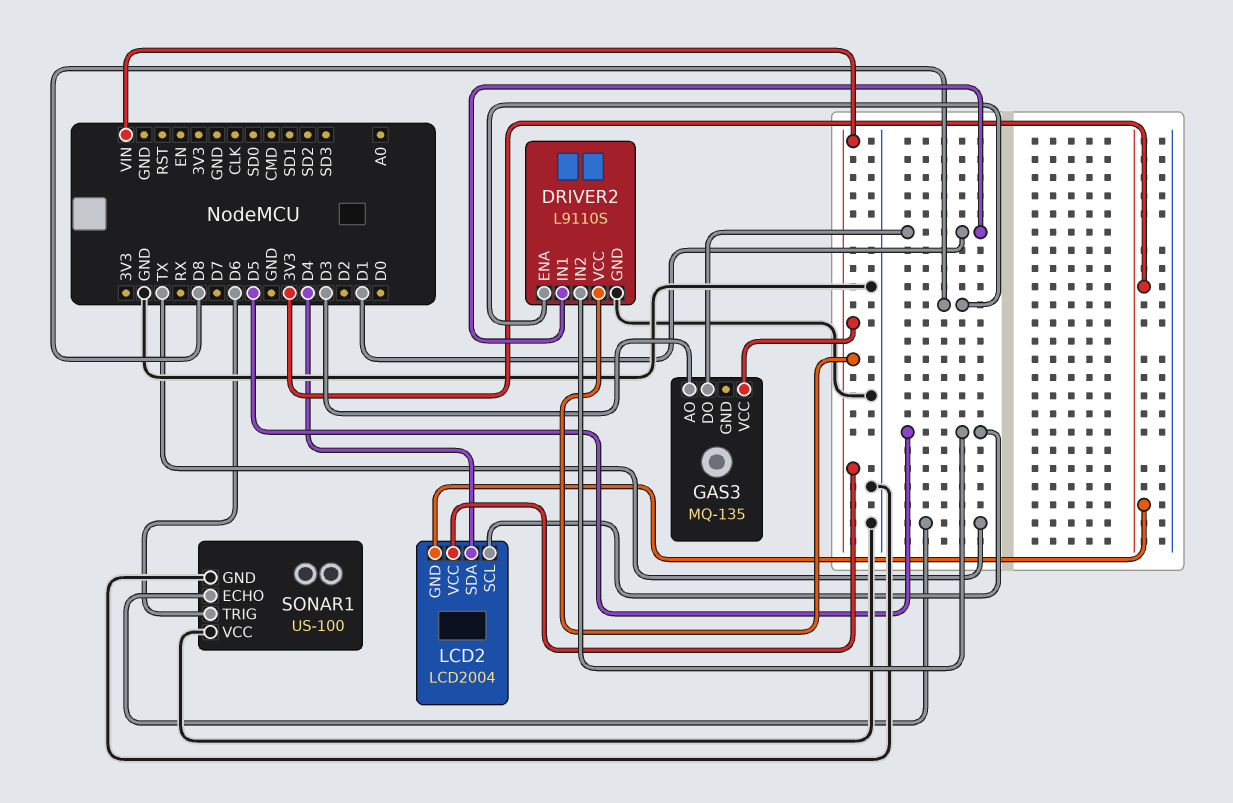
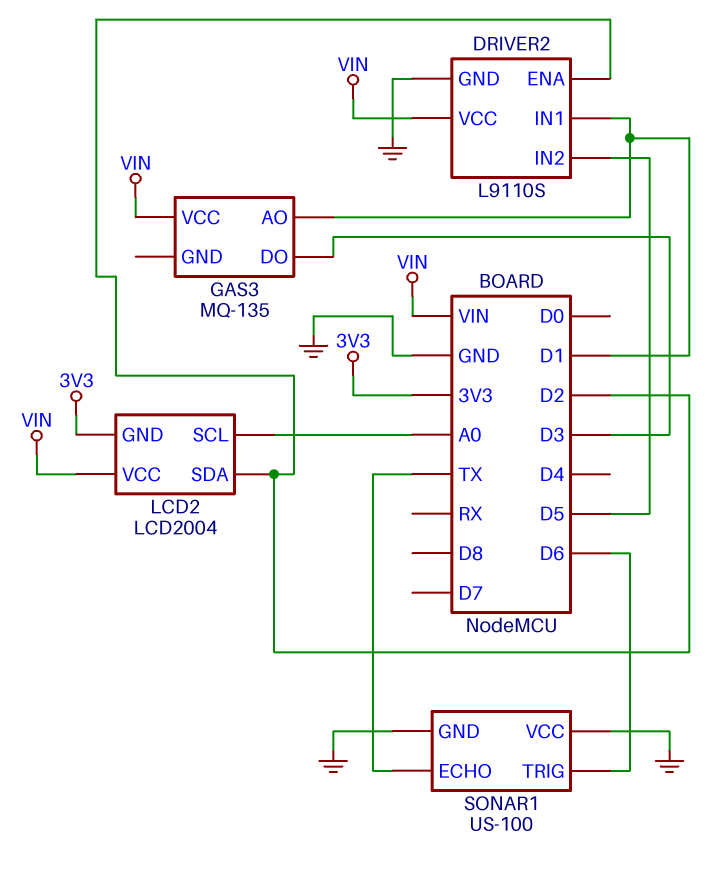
DRIVER2 pin ENA: D8 -> D2
GAS3 pin AO: D3 -> D1
GAS3 pin DO: D1 -> D3
LCD2 pin SCL: D5 -> A0
LCD2 pin SDA: D4 -> D2

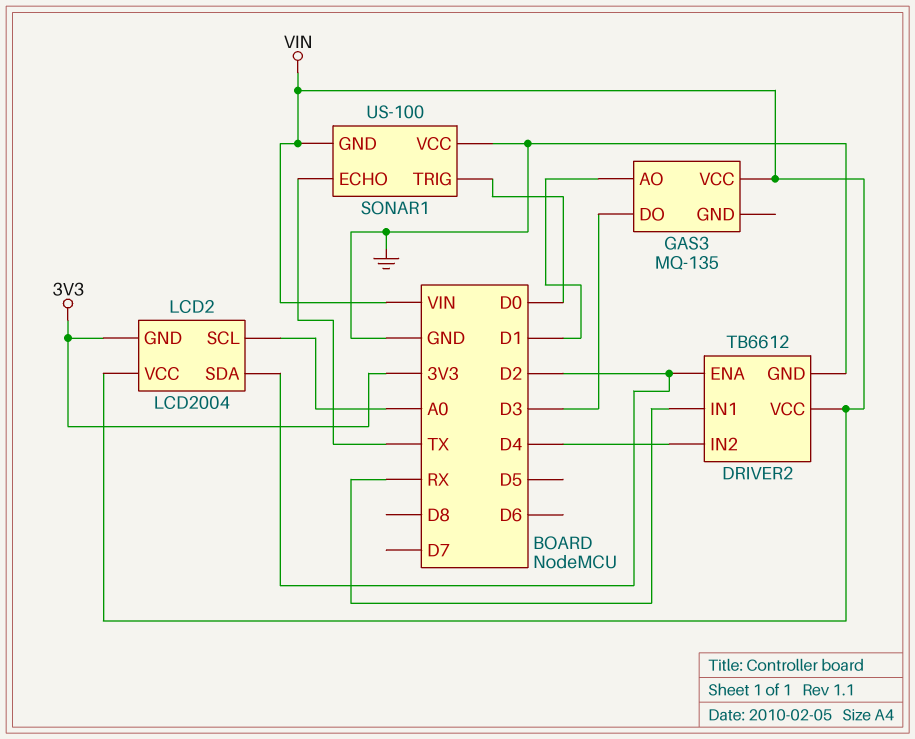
DRIVER2: L9110S -> TB6612
DRIVER2 pin IN1: D1 -> RX
DRIVER2 pin IN2: D5 -> D4
SONAR1 pin GND: GND -> VIN
SONAR1 pin TRIG: D6 -> D0

